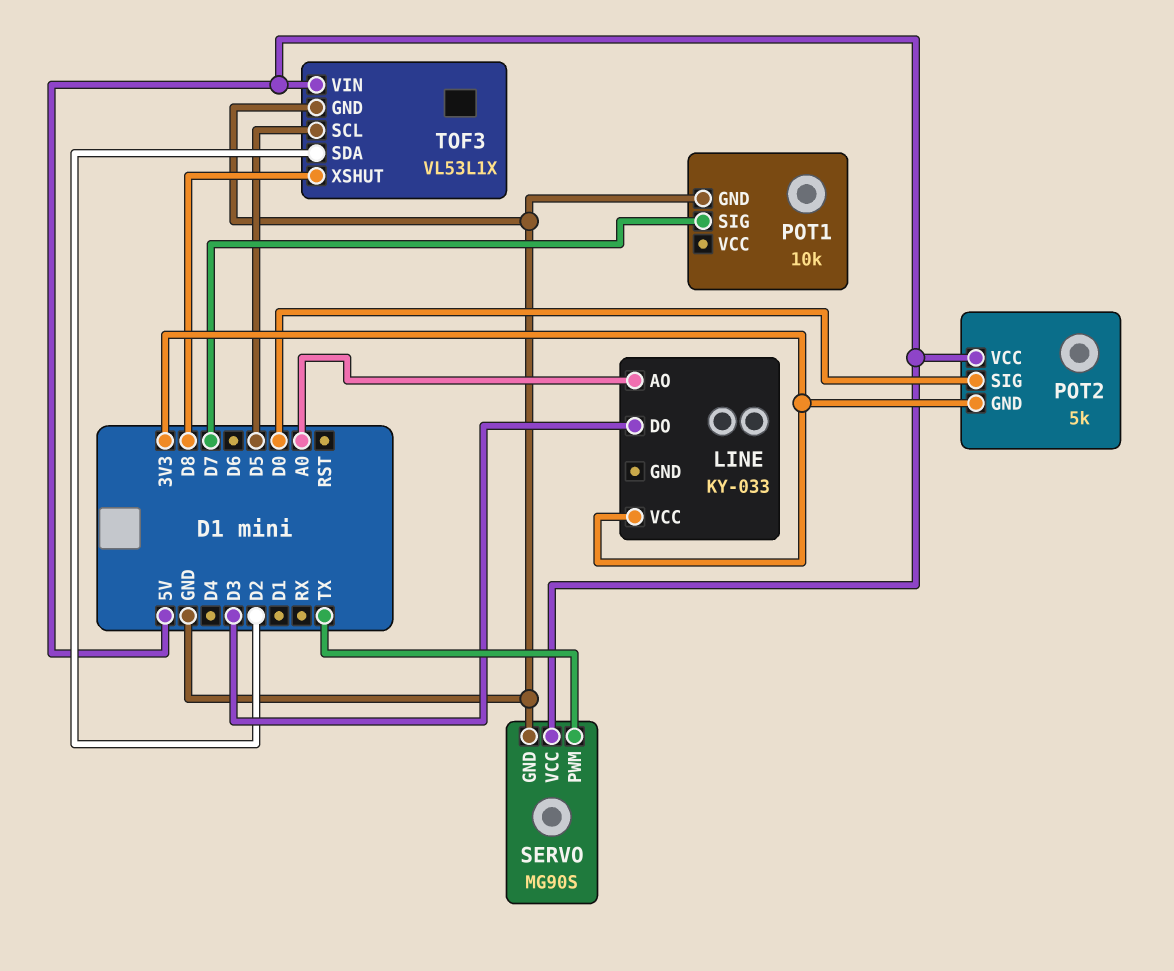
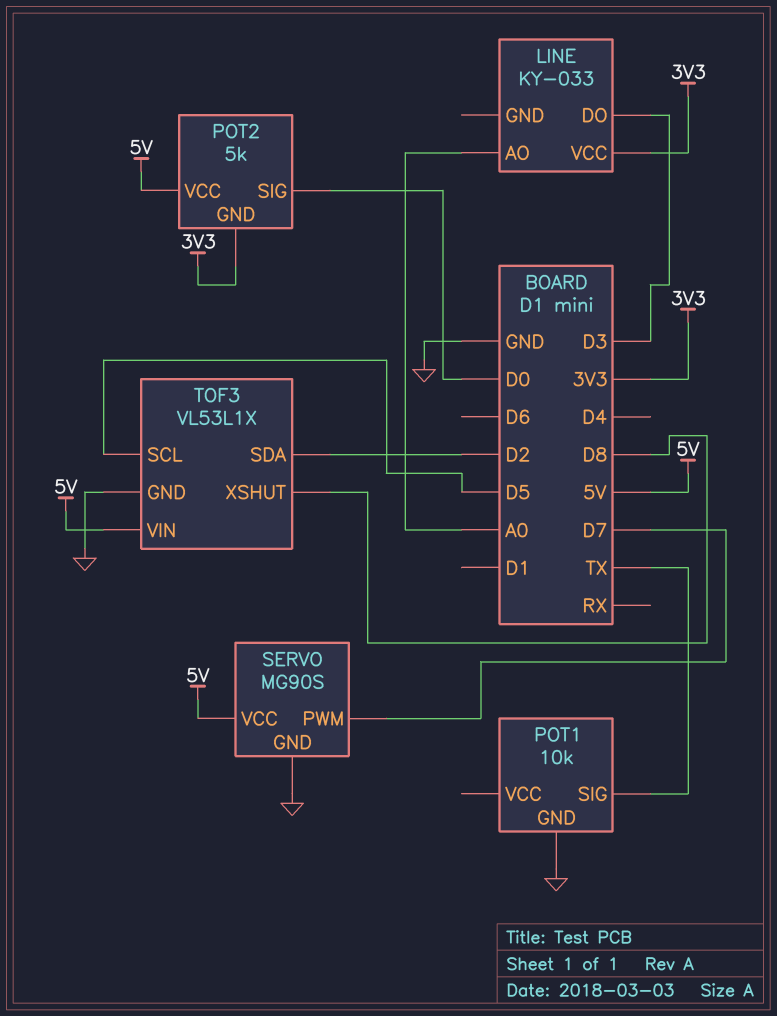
POT1 pin SIG: D7 -> TX
SERVO pin PWM: TX -> D7

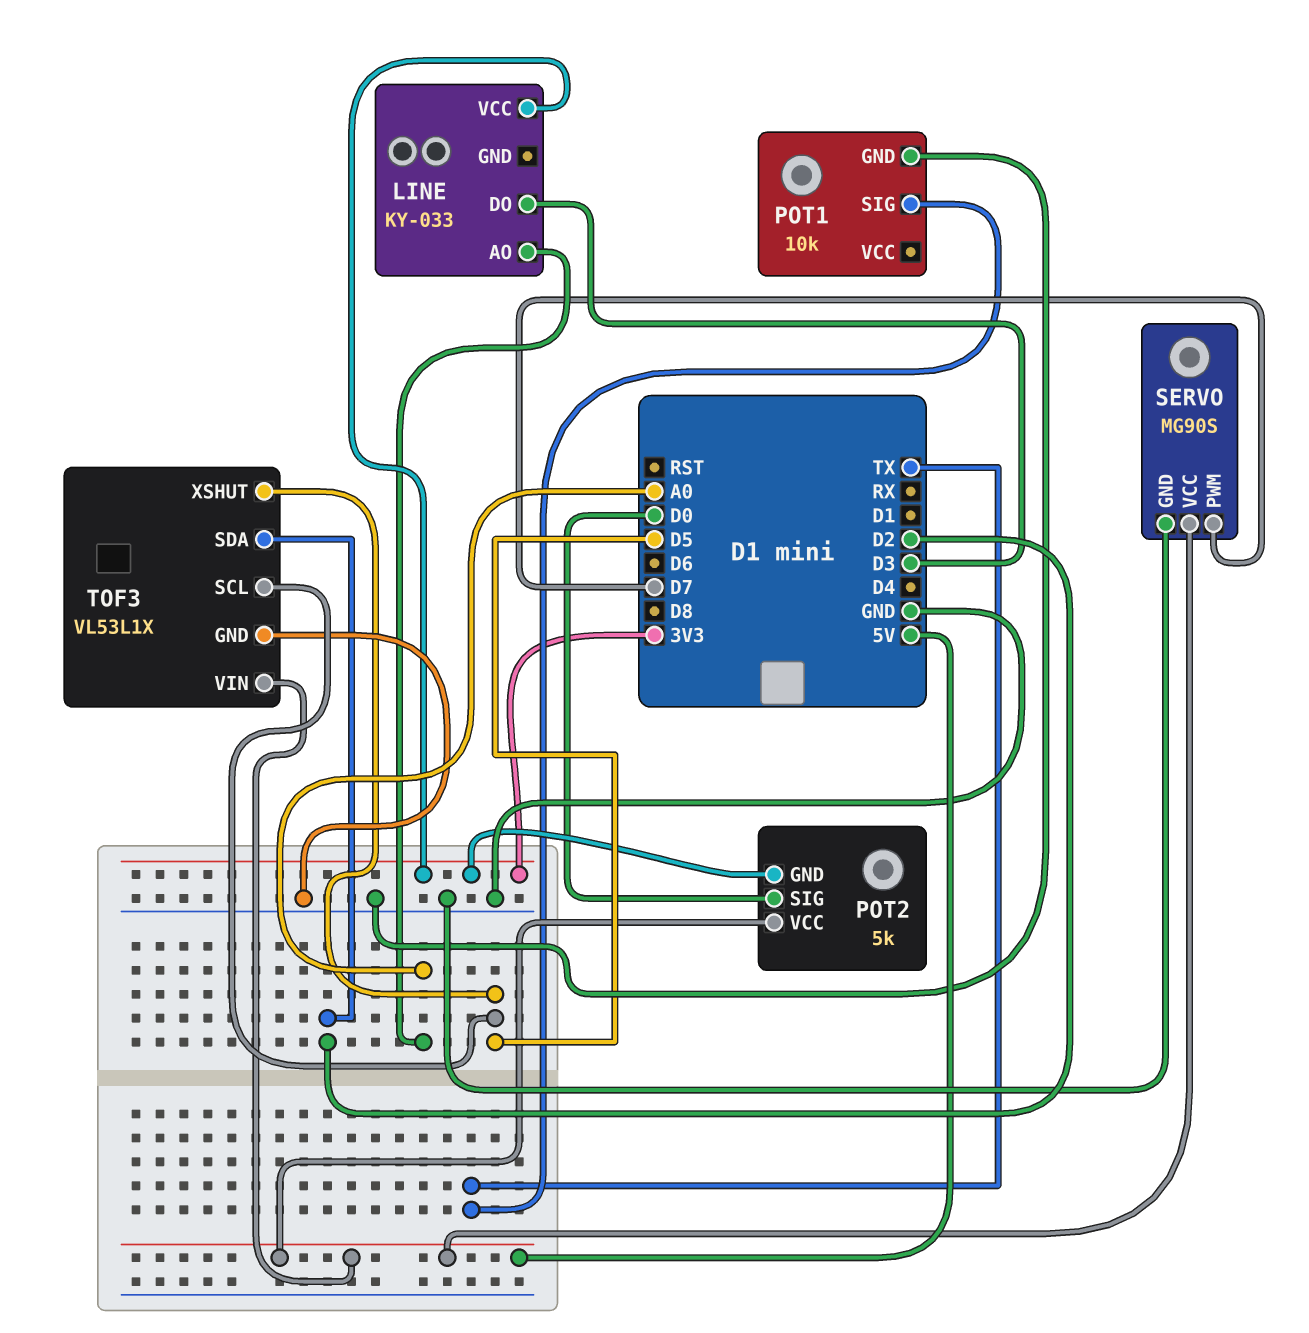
TOF3 pin XSHUT: D8 -> D5

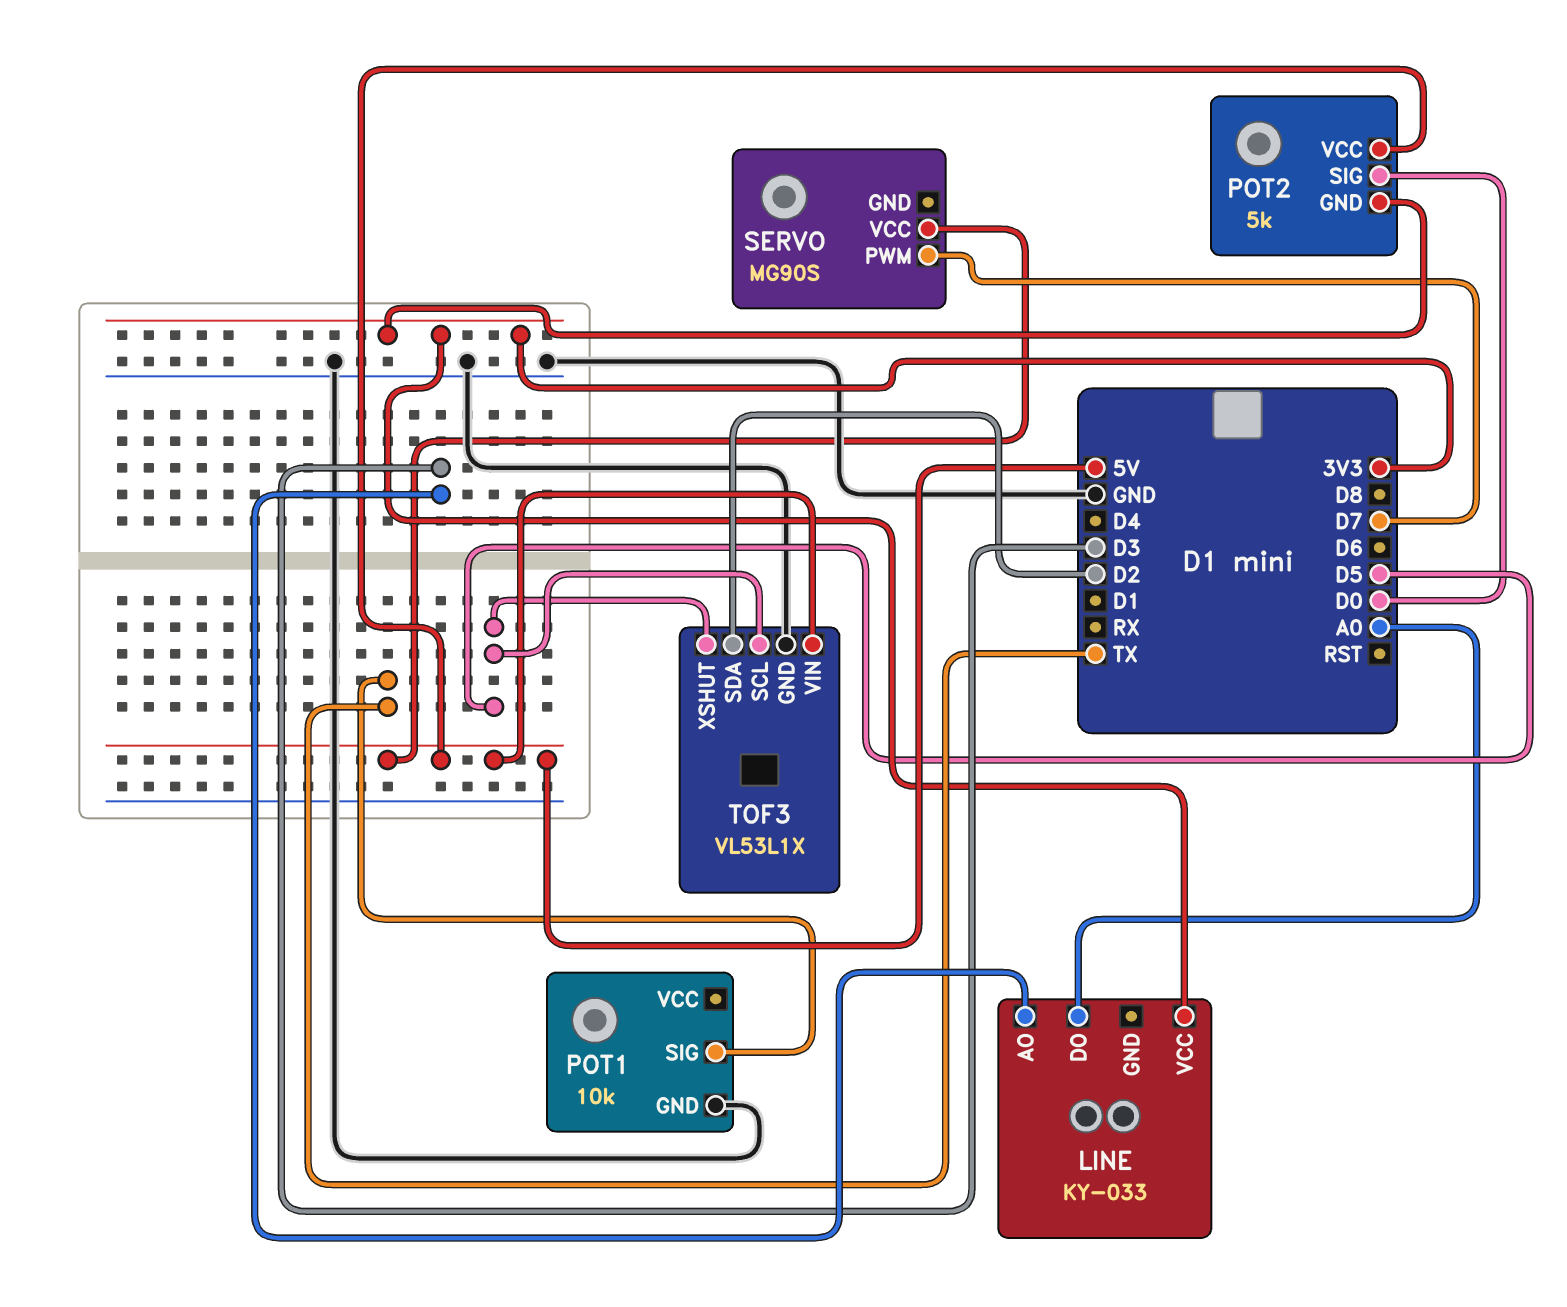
LINE pin AO: A0 -> D3
LINE pin DO: D3 -> A0
SERVO pin GND: GND -> none

